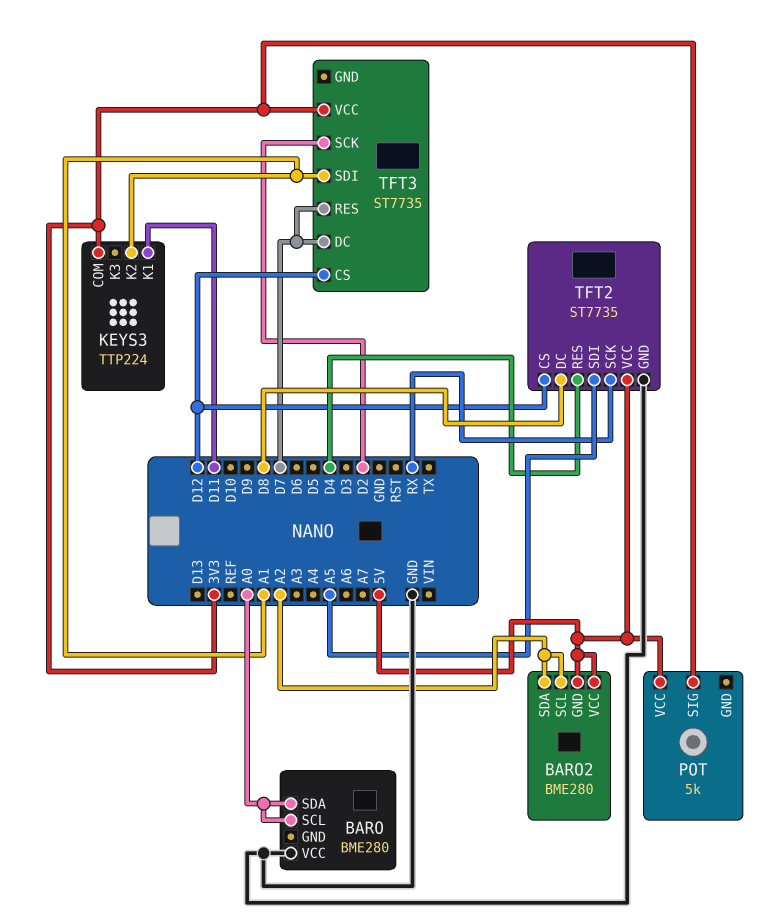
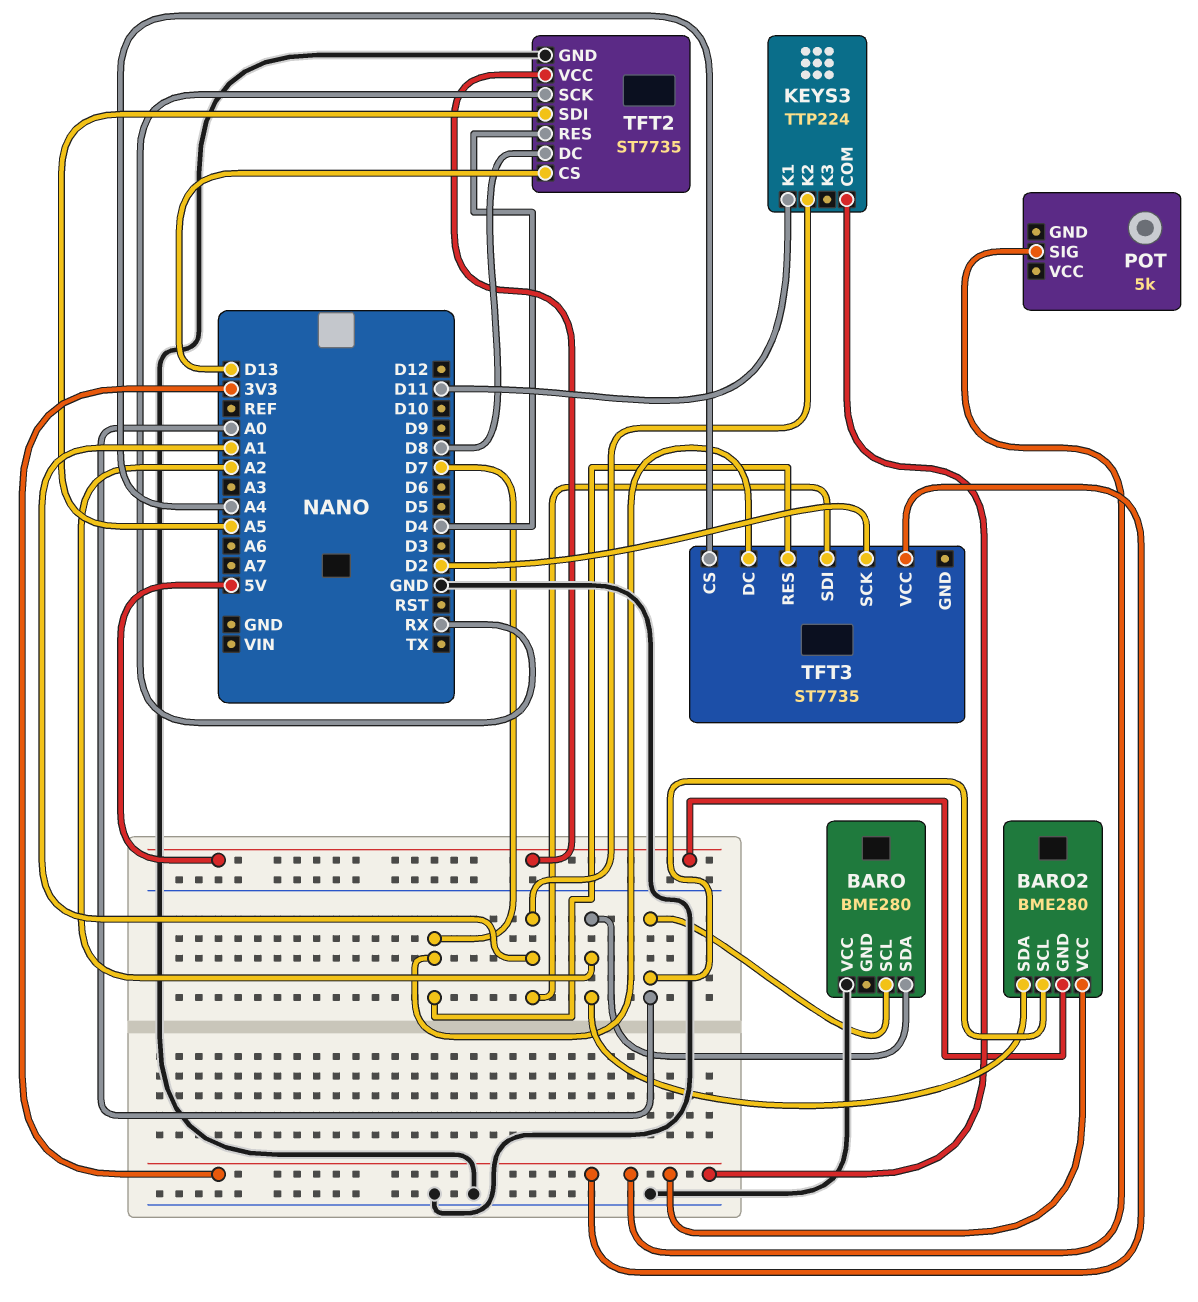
BARO pin SDA: A0 -> A2
BARO2 pin SCL: A2 -> A0
BARO2 pin VCC: 5V -> 3V3
POT pin VCC: 5V -> none
TFT2 pin CS: D12 -> D13
TFT3 pin CS: D12 -> A4

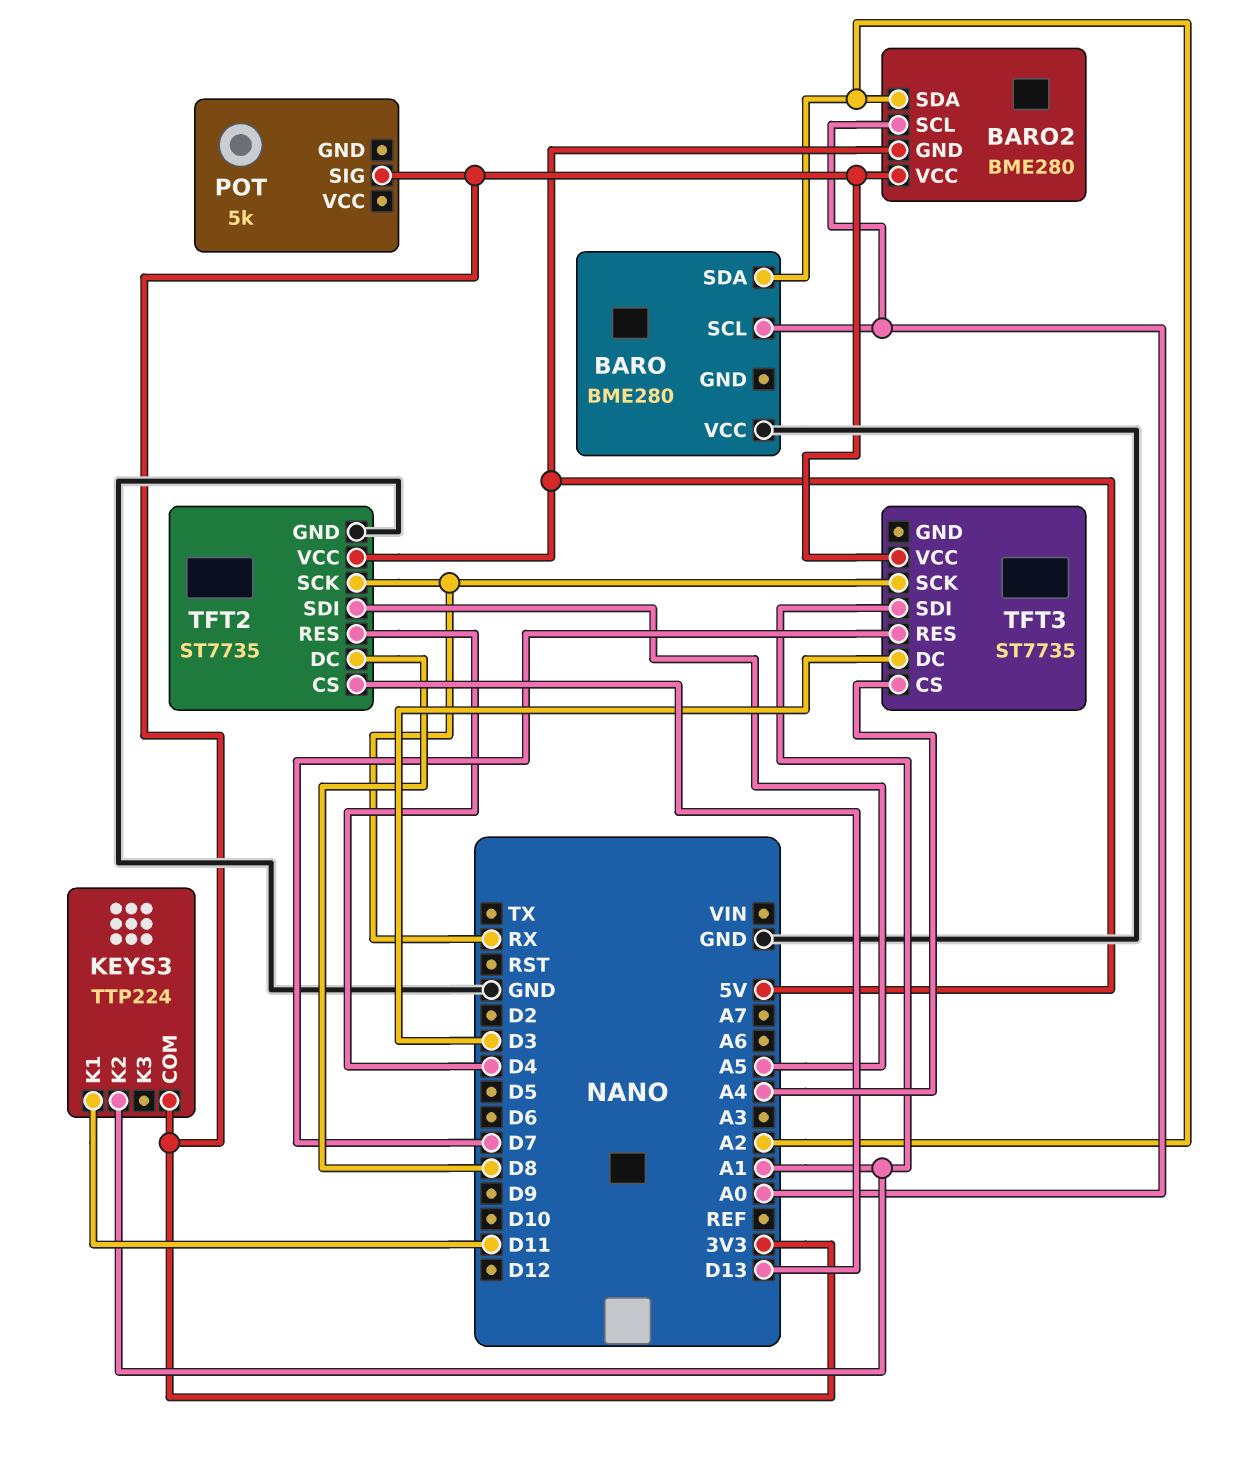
TFT3 pin DC: D7 -> D3
TFT3 pin SCK: D2 -> RX

